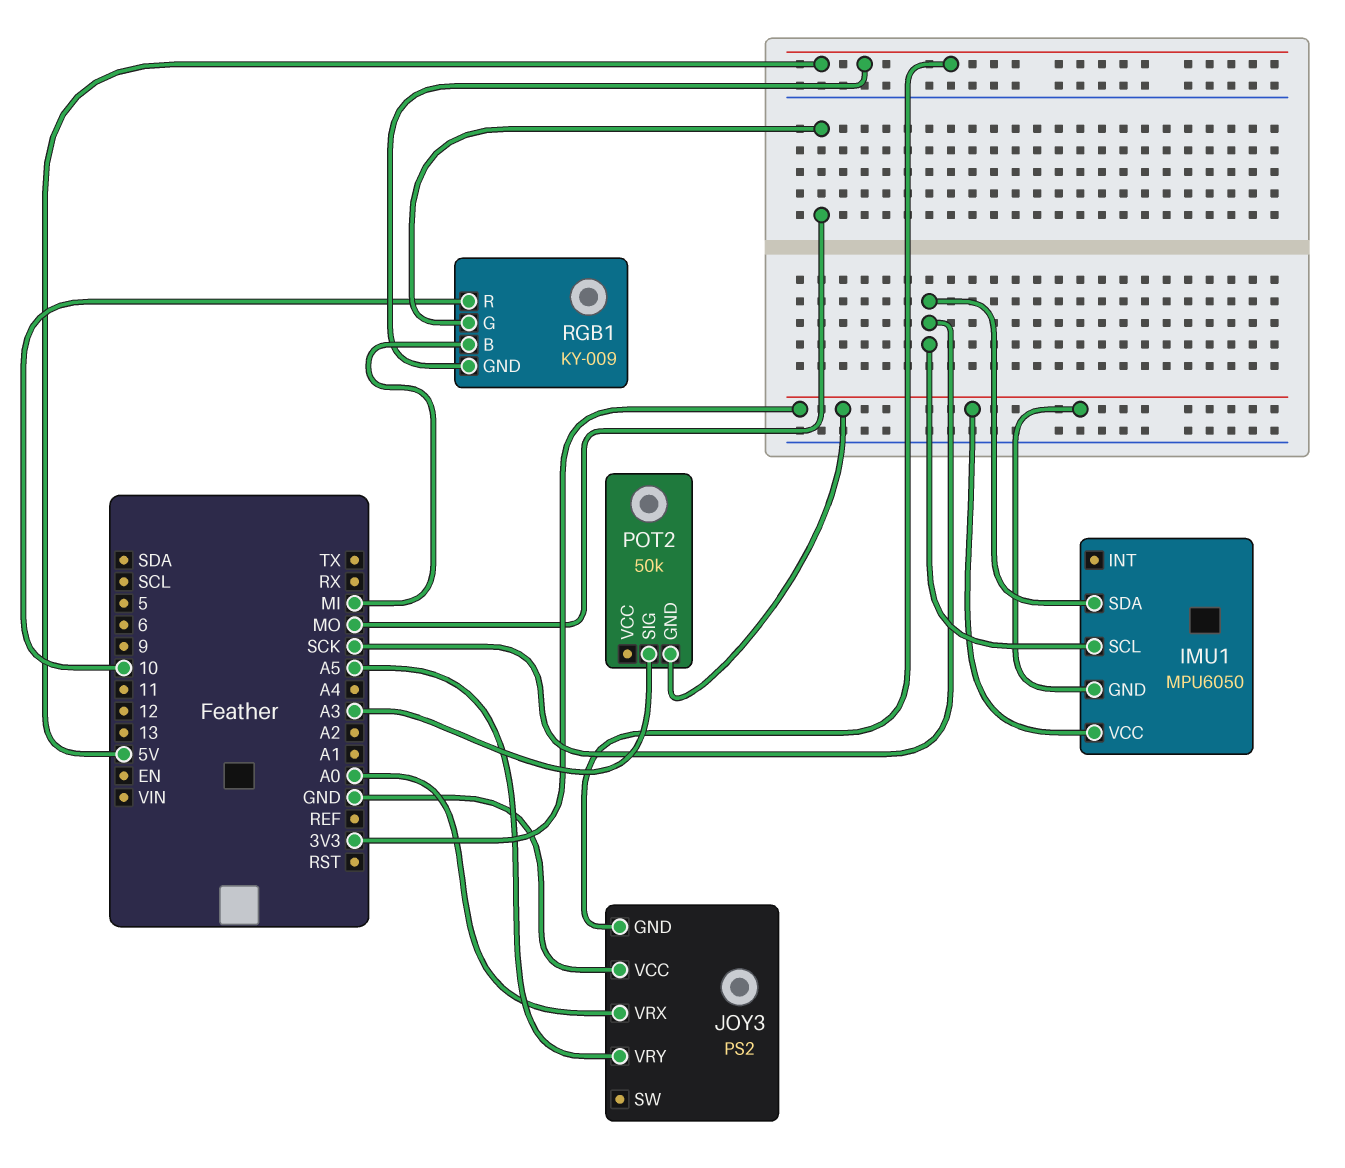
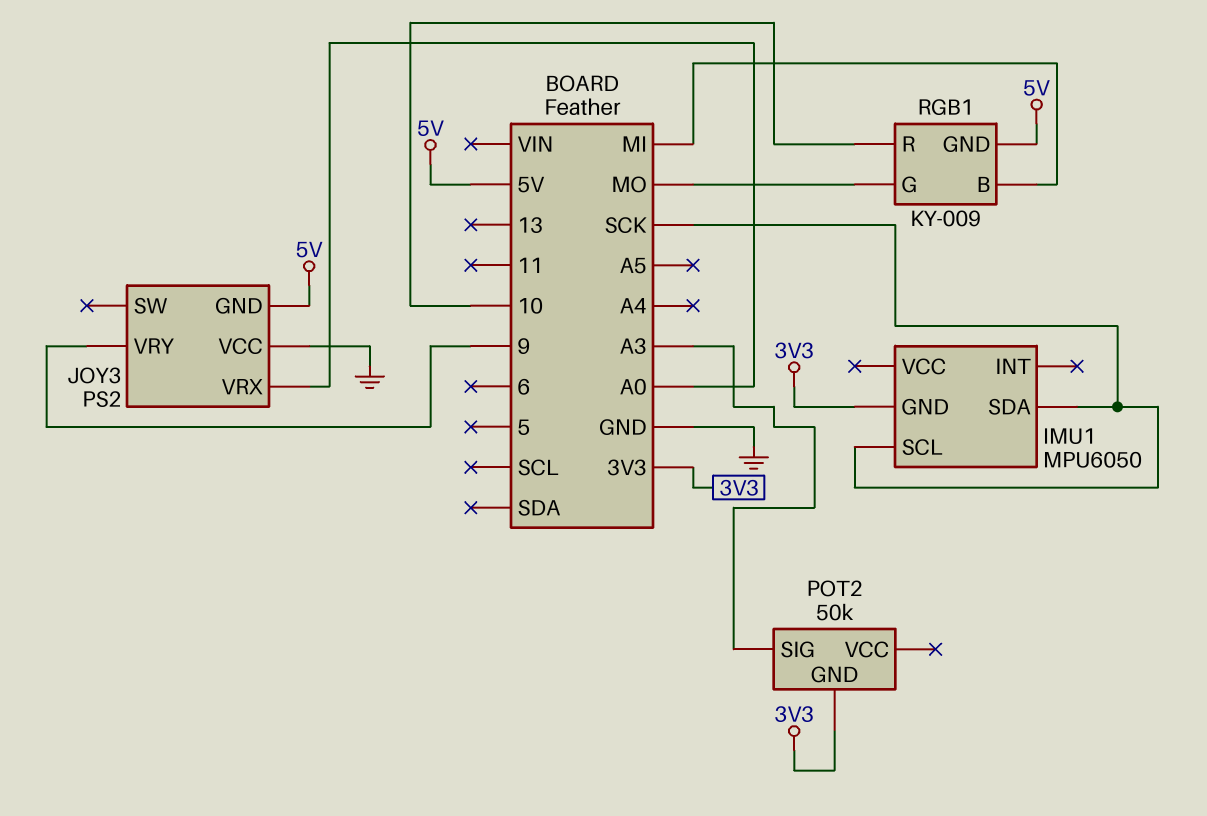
IMU1 pin VCC: 3V3 -> none
JOY3 pin VRY: A5 -> 9

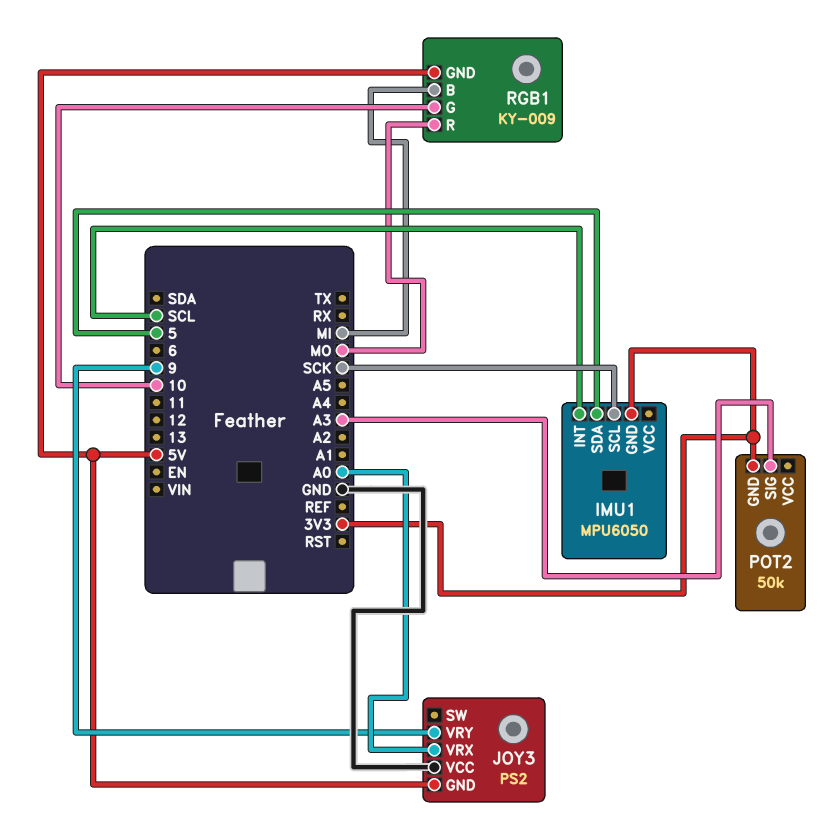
IMU1 pin INT: none -> SCL
IMU1 pin SDA: SCK -> 5
RGB1 pin G: MO -> 10
RGB1 pin R: 10 -> MO

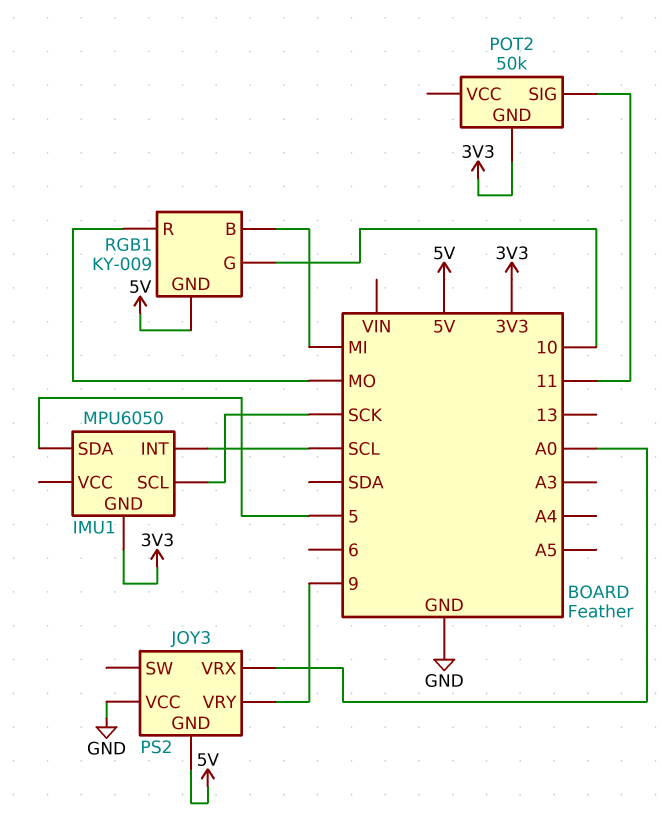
POT2 pin SIG: A3 -> 11

